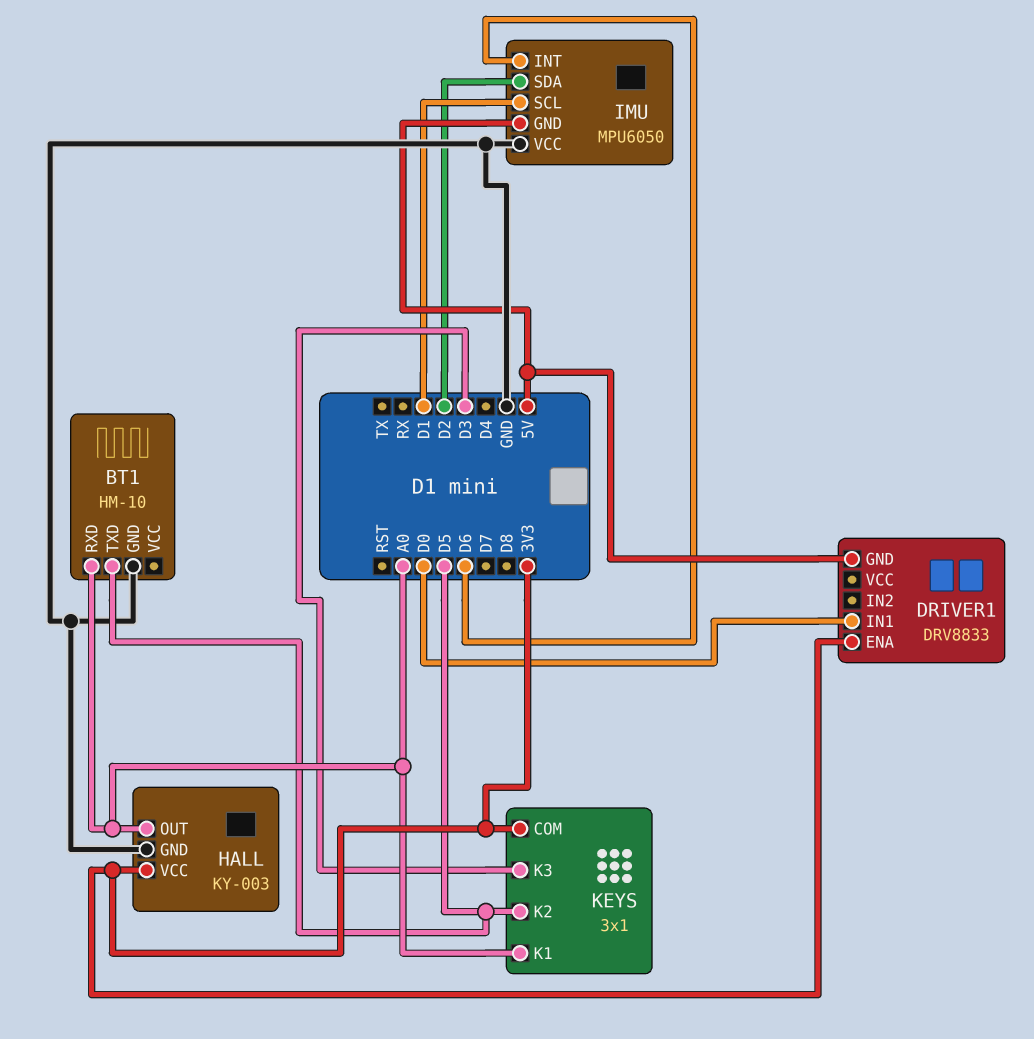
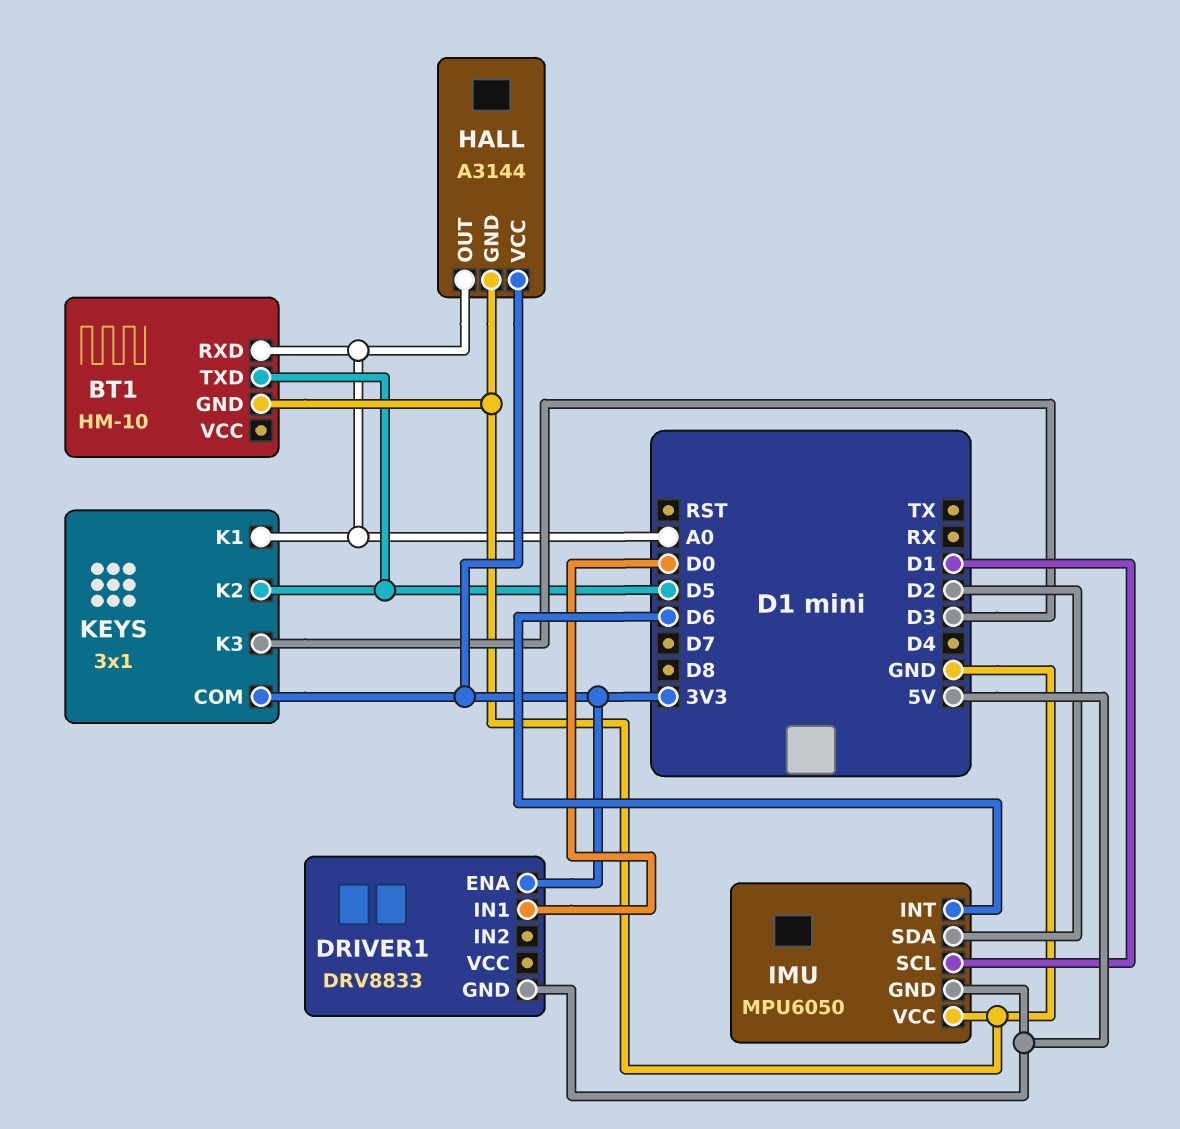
HALL: KY-003 -> A3144

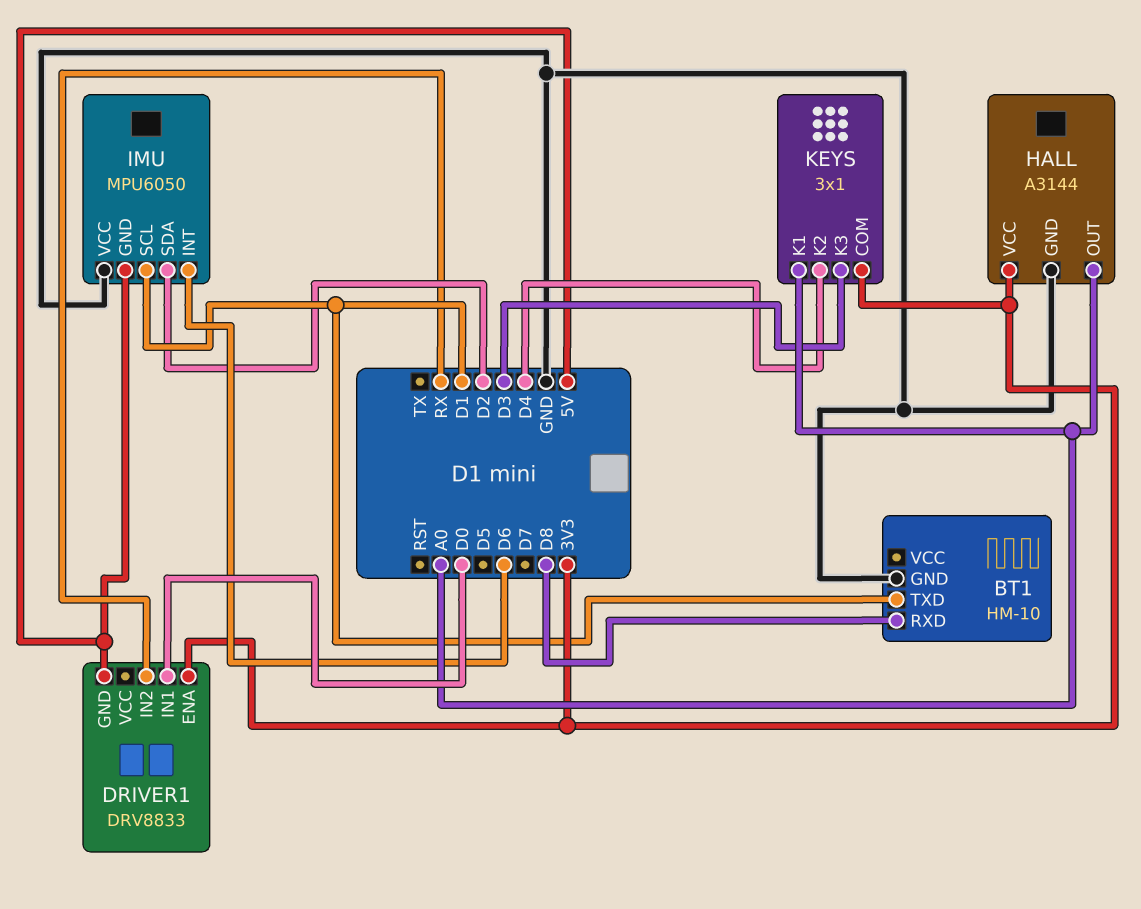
BT1 pin RXD: A0 -> D8
BT1 pin TXD: D5 -> D1
DRIVER1 pin IN2: none -> RX
KEYS pin K2: D5 -> D4

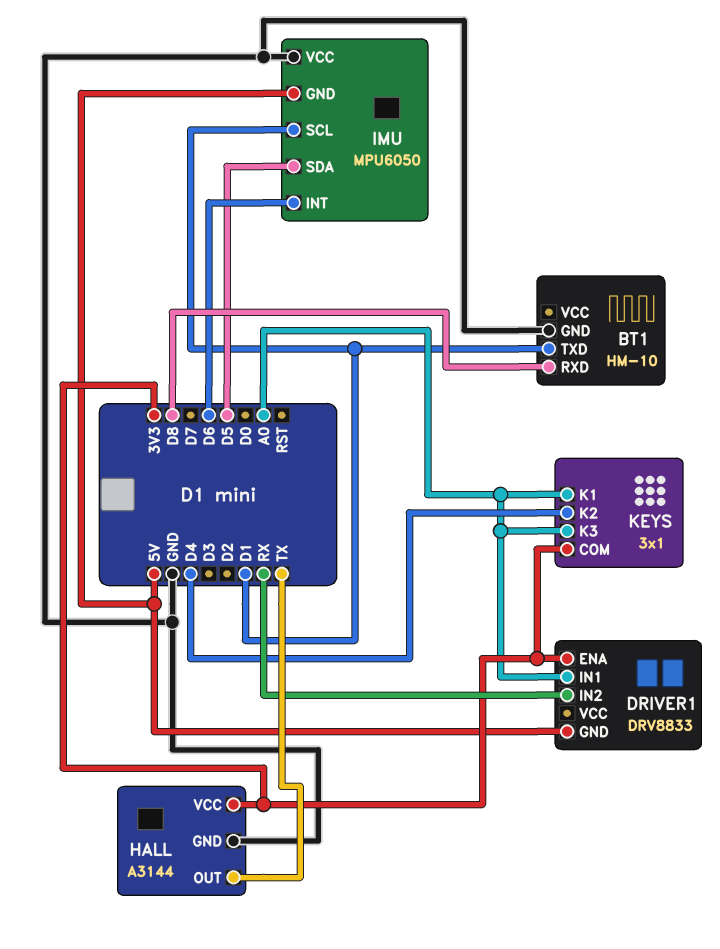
DRIVER1 pin IN1: D0 -> A0
HALL pin OUT: A0 -> TX
IMU pin SDA: D2 -> D5
KEYS pin K3: D3 -> A0

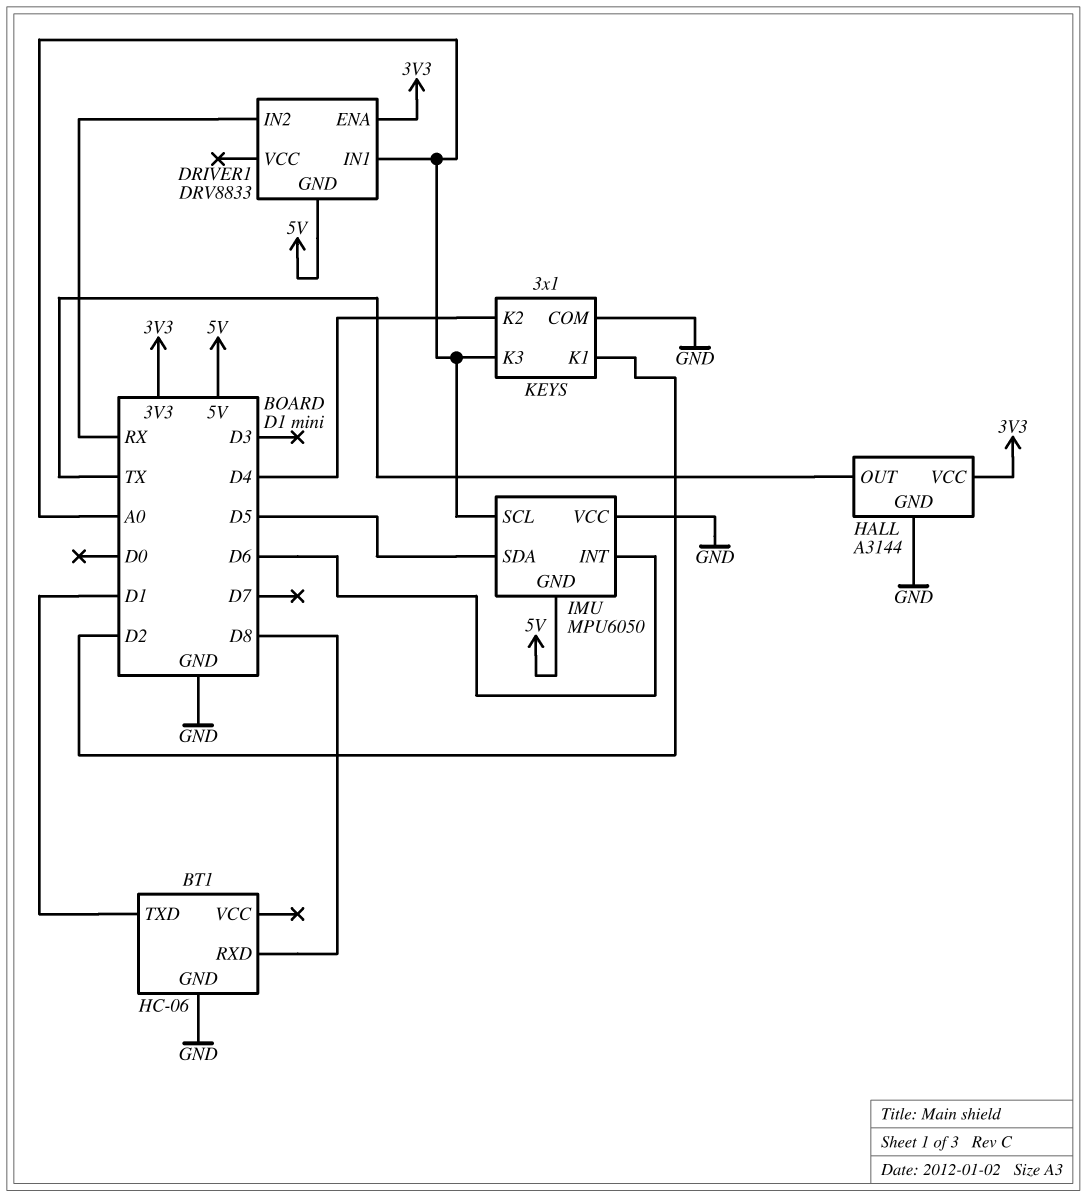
BT1: HM-10 -> HC-06
IMU pin SCL: D1 -> A0
KEYS pin COM: 3V3 -> GND
KEYS pin K1: A0 -> D2

